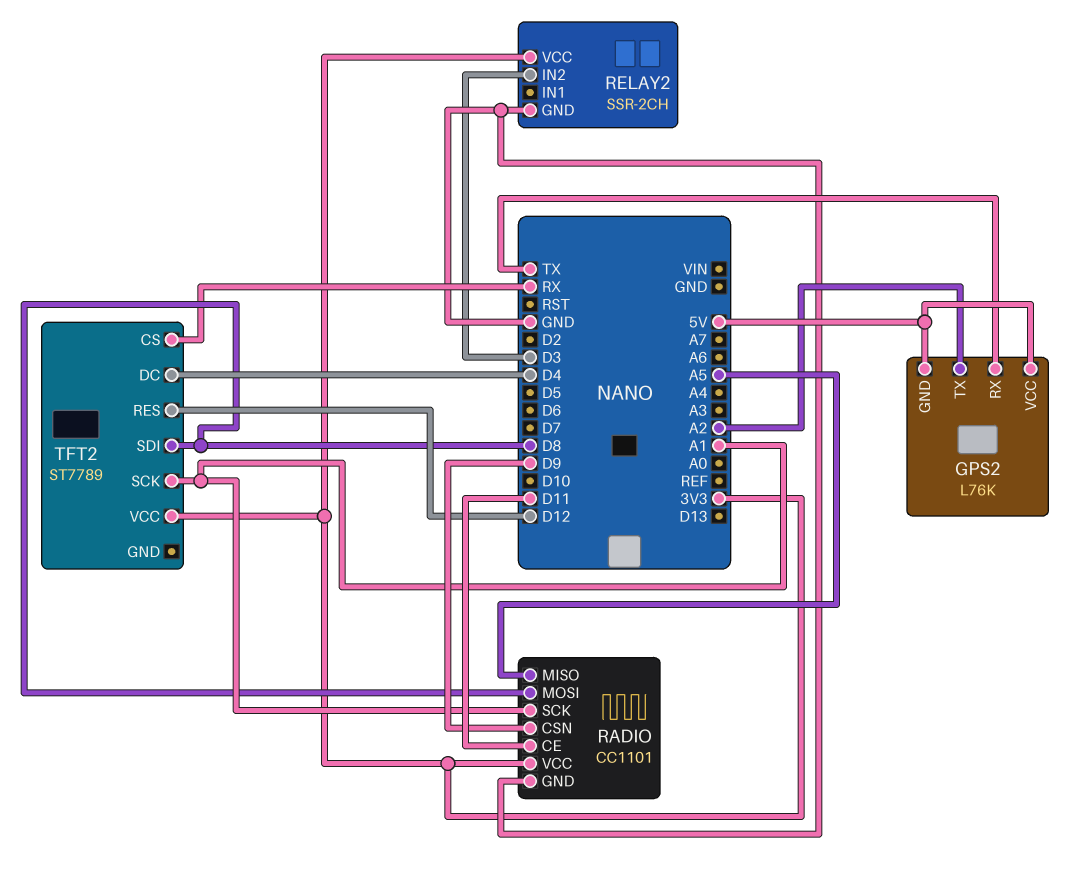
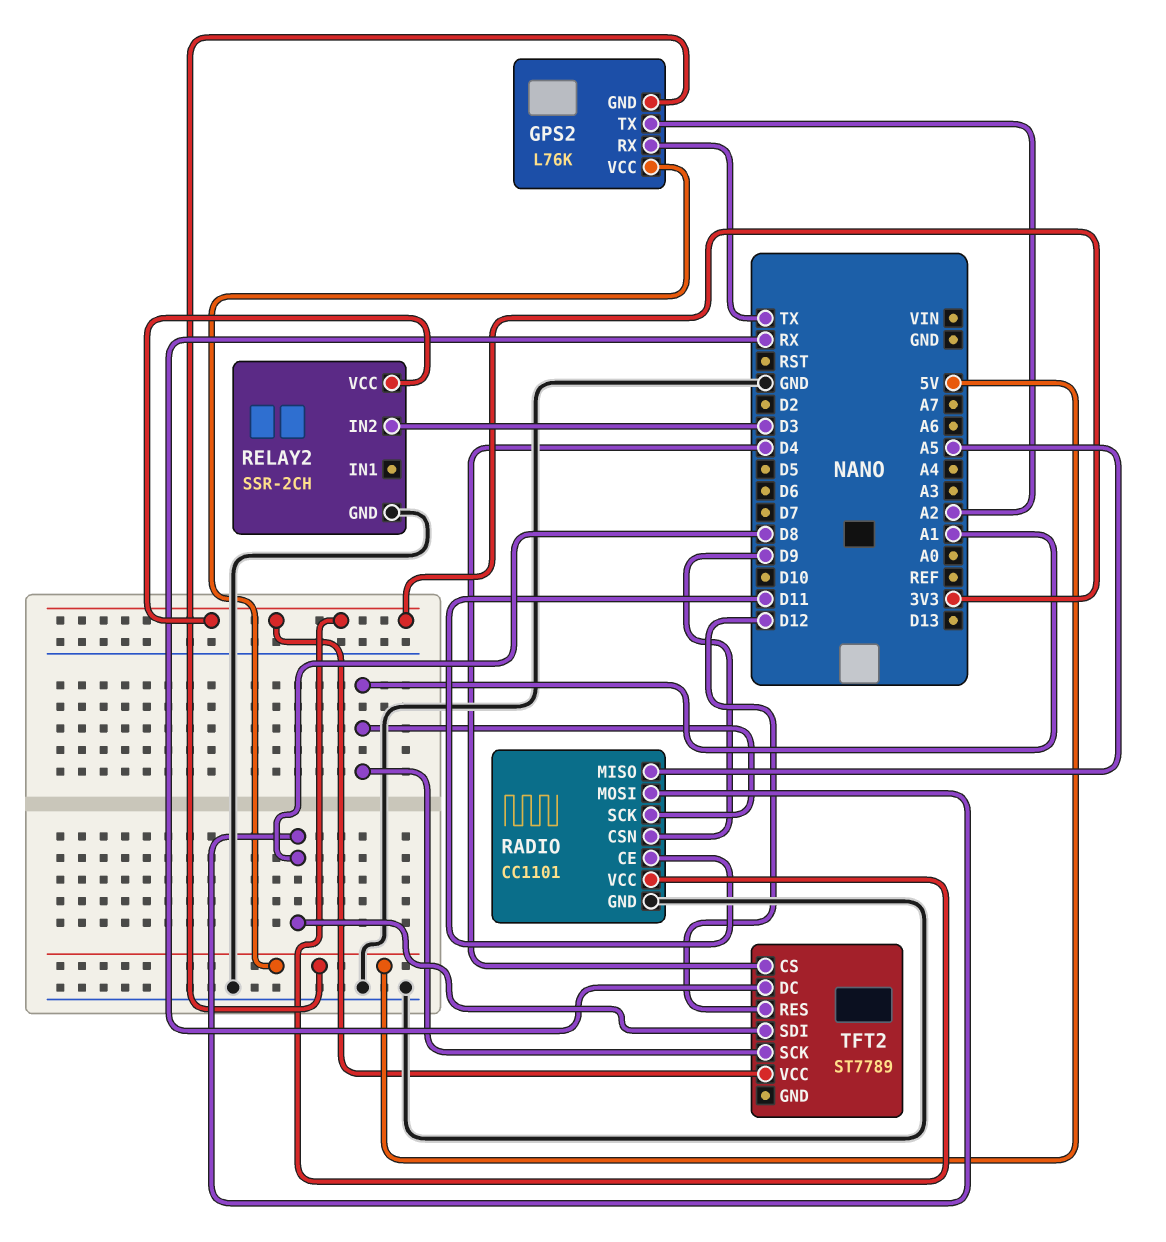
TFT2 pin CS: RX -> D4
TFT2 pin DC: D4 -> RX

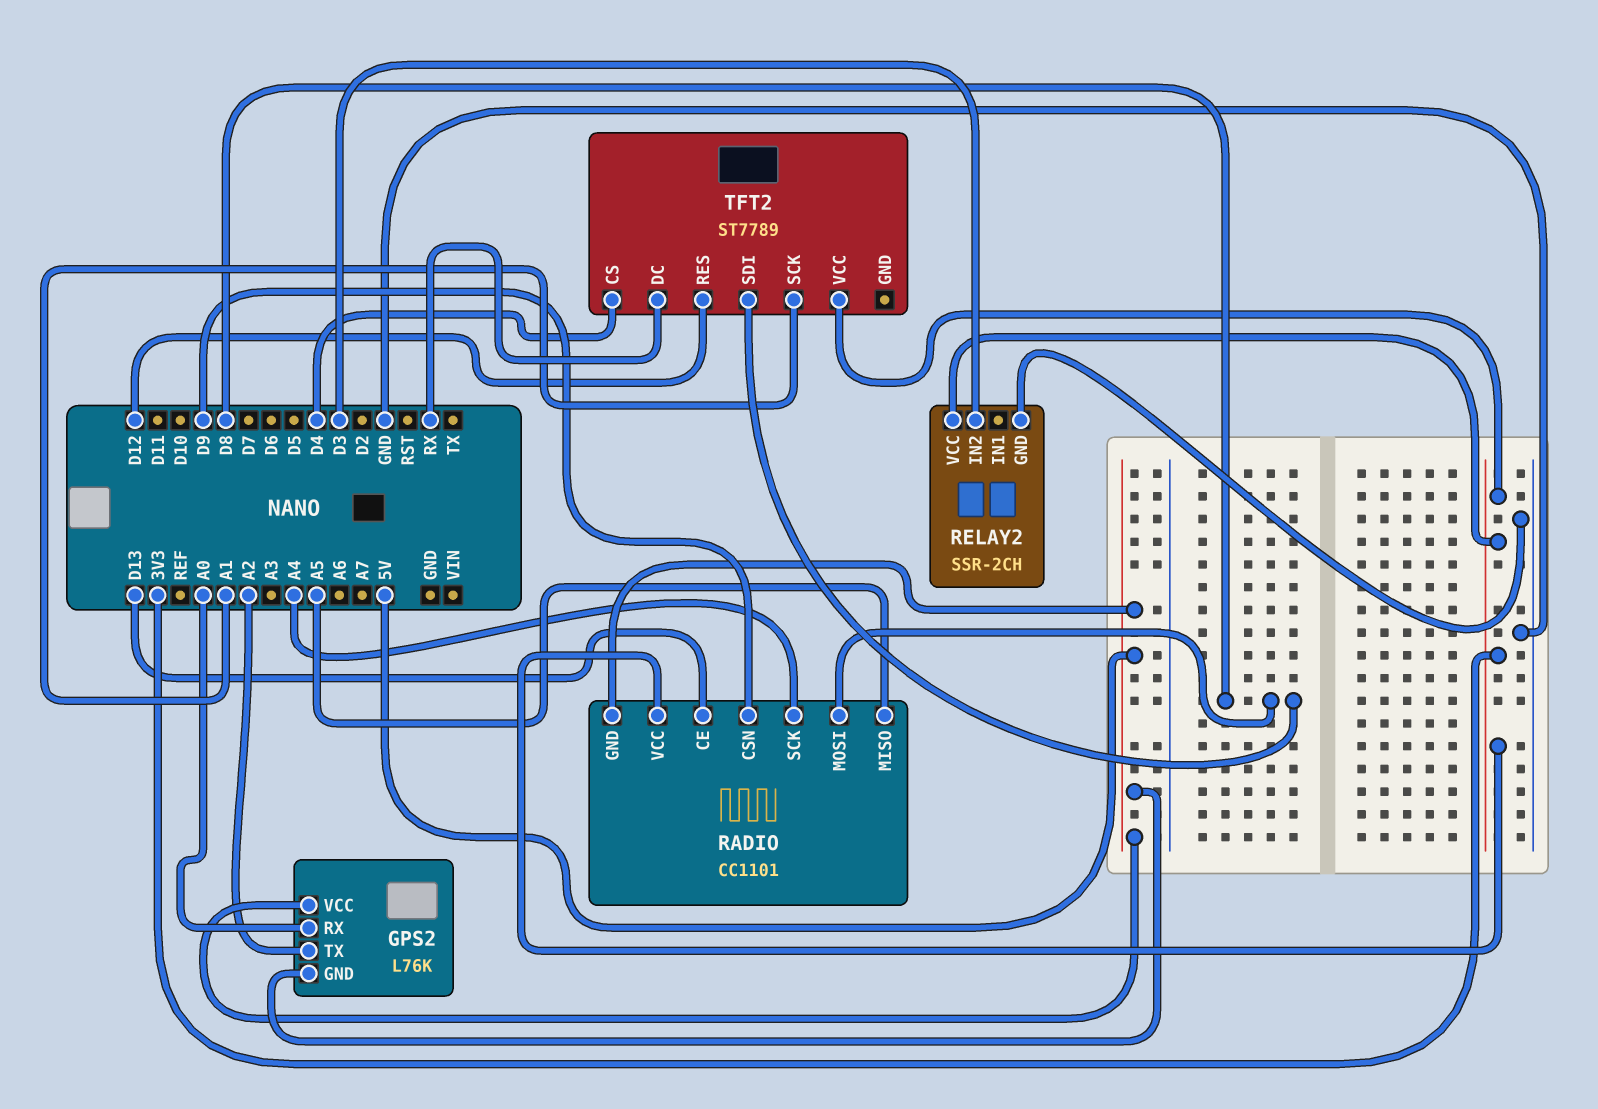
GPS2 pin RX: TX -> A0
RADIO pin CE: D11 -> D13
RADIO pin GND: GND -> 5V
RADIO pin SCK: A1 -> A4

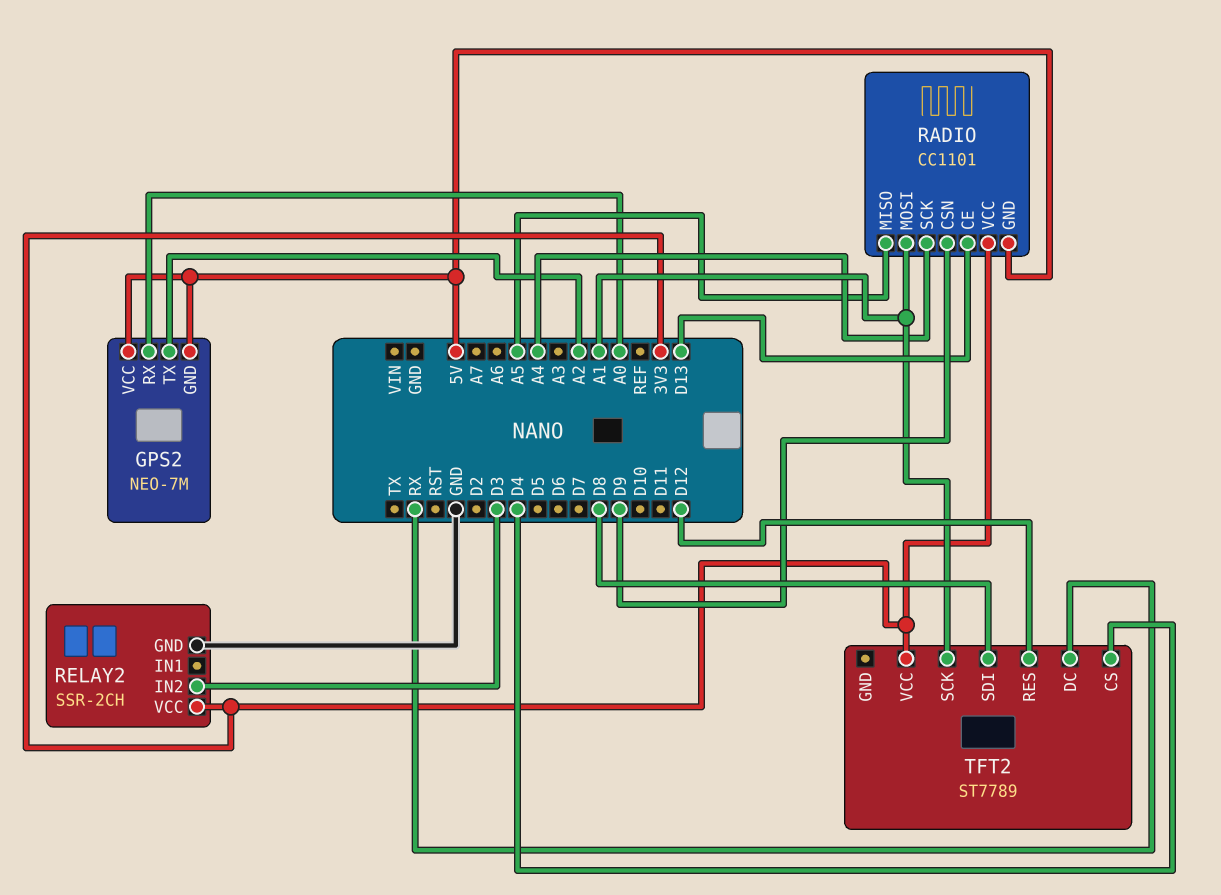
GPS2: L76K -> NEO-7M
RADIO pin MOSI: D8 -> A1

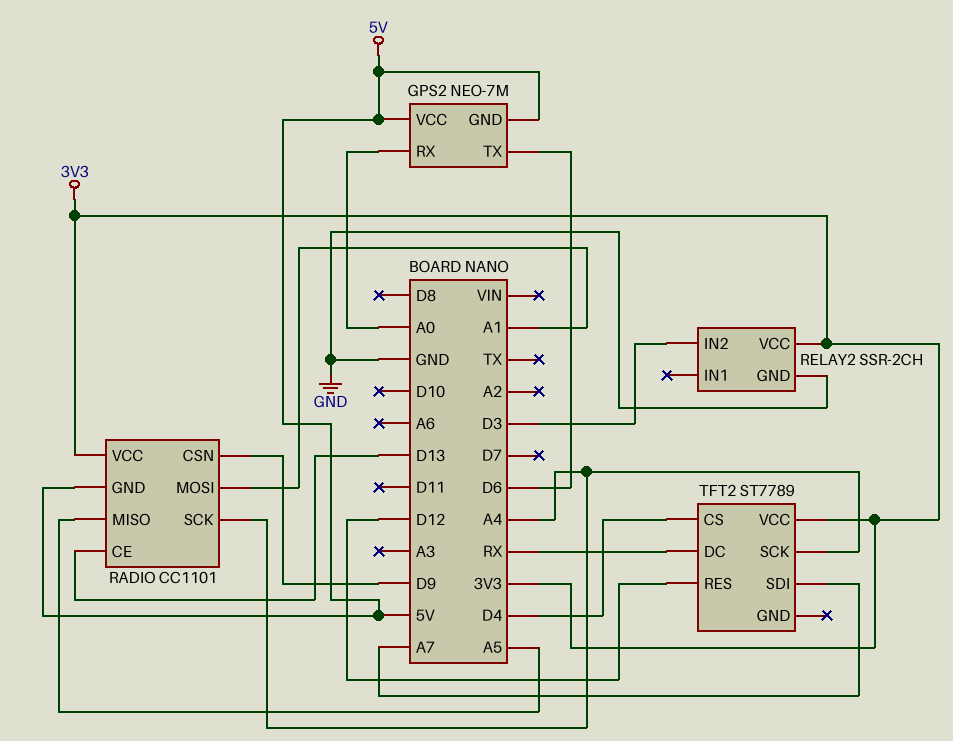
GPS2 pin TX: A2 -> D6
TFT2 pin SCK: A1 -> A4
TFT2 pin SDI: D8 -> A7

